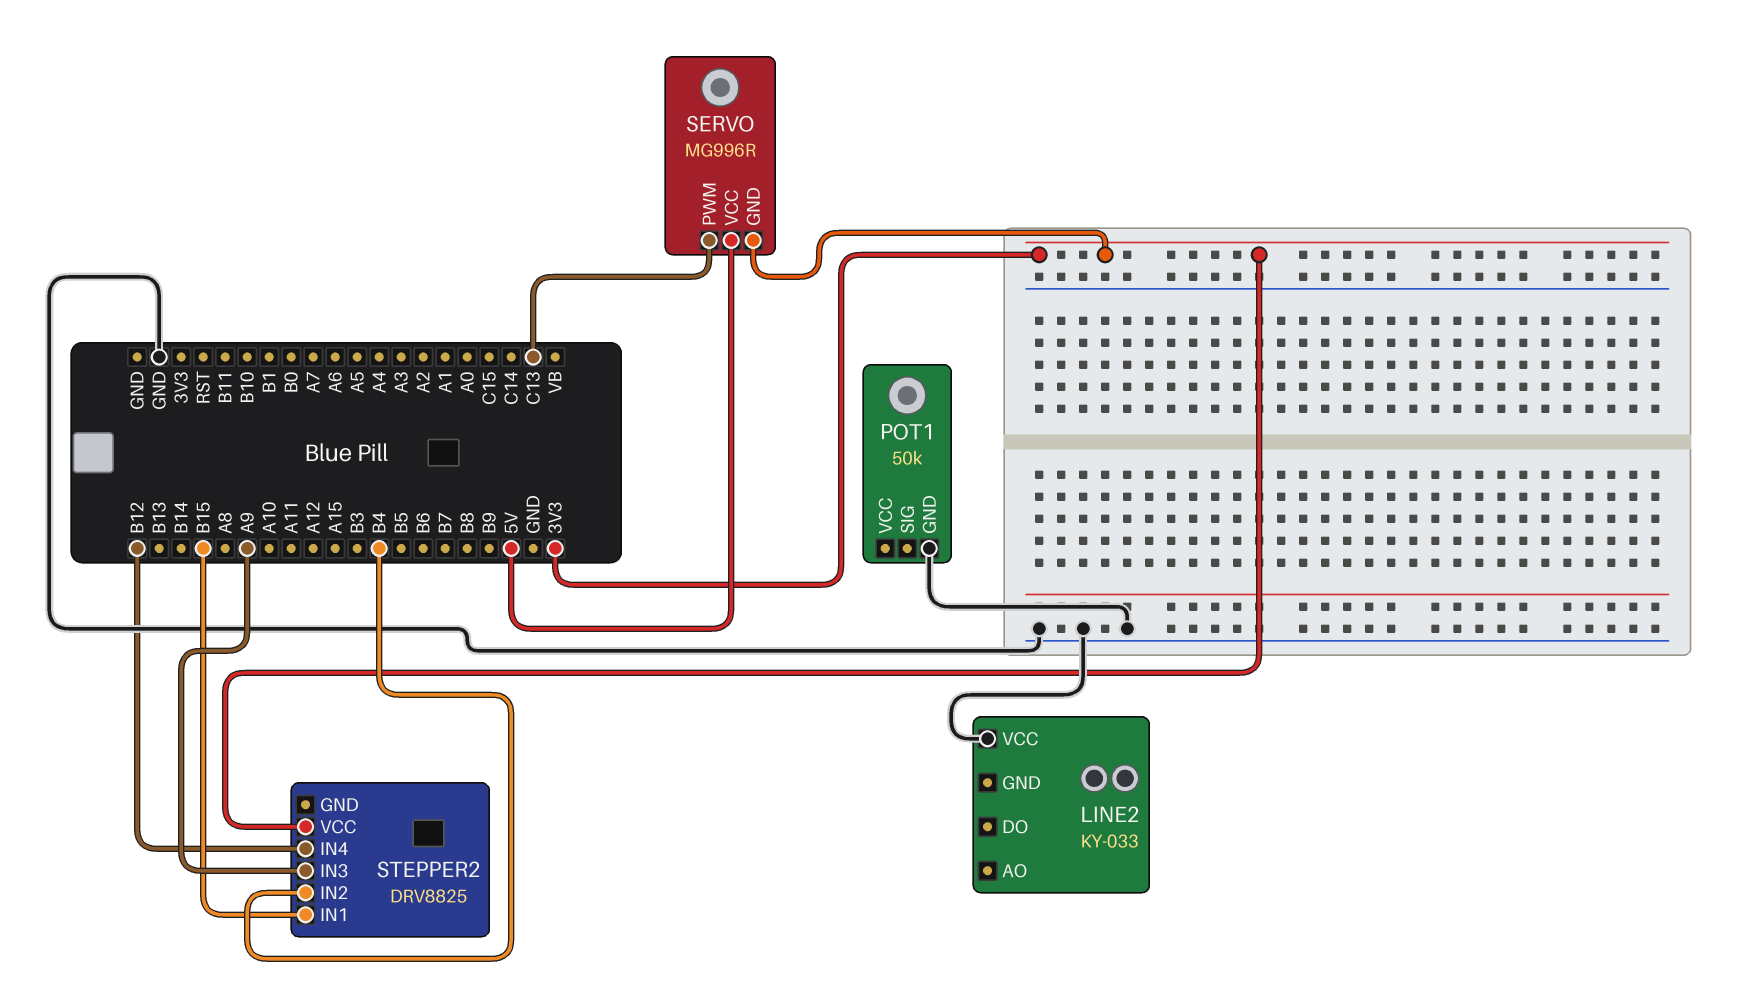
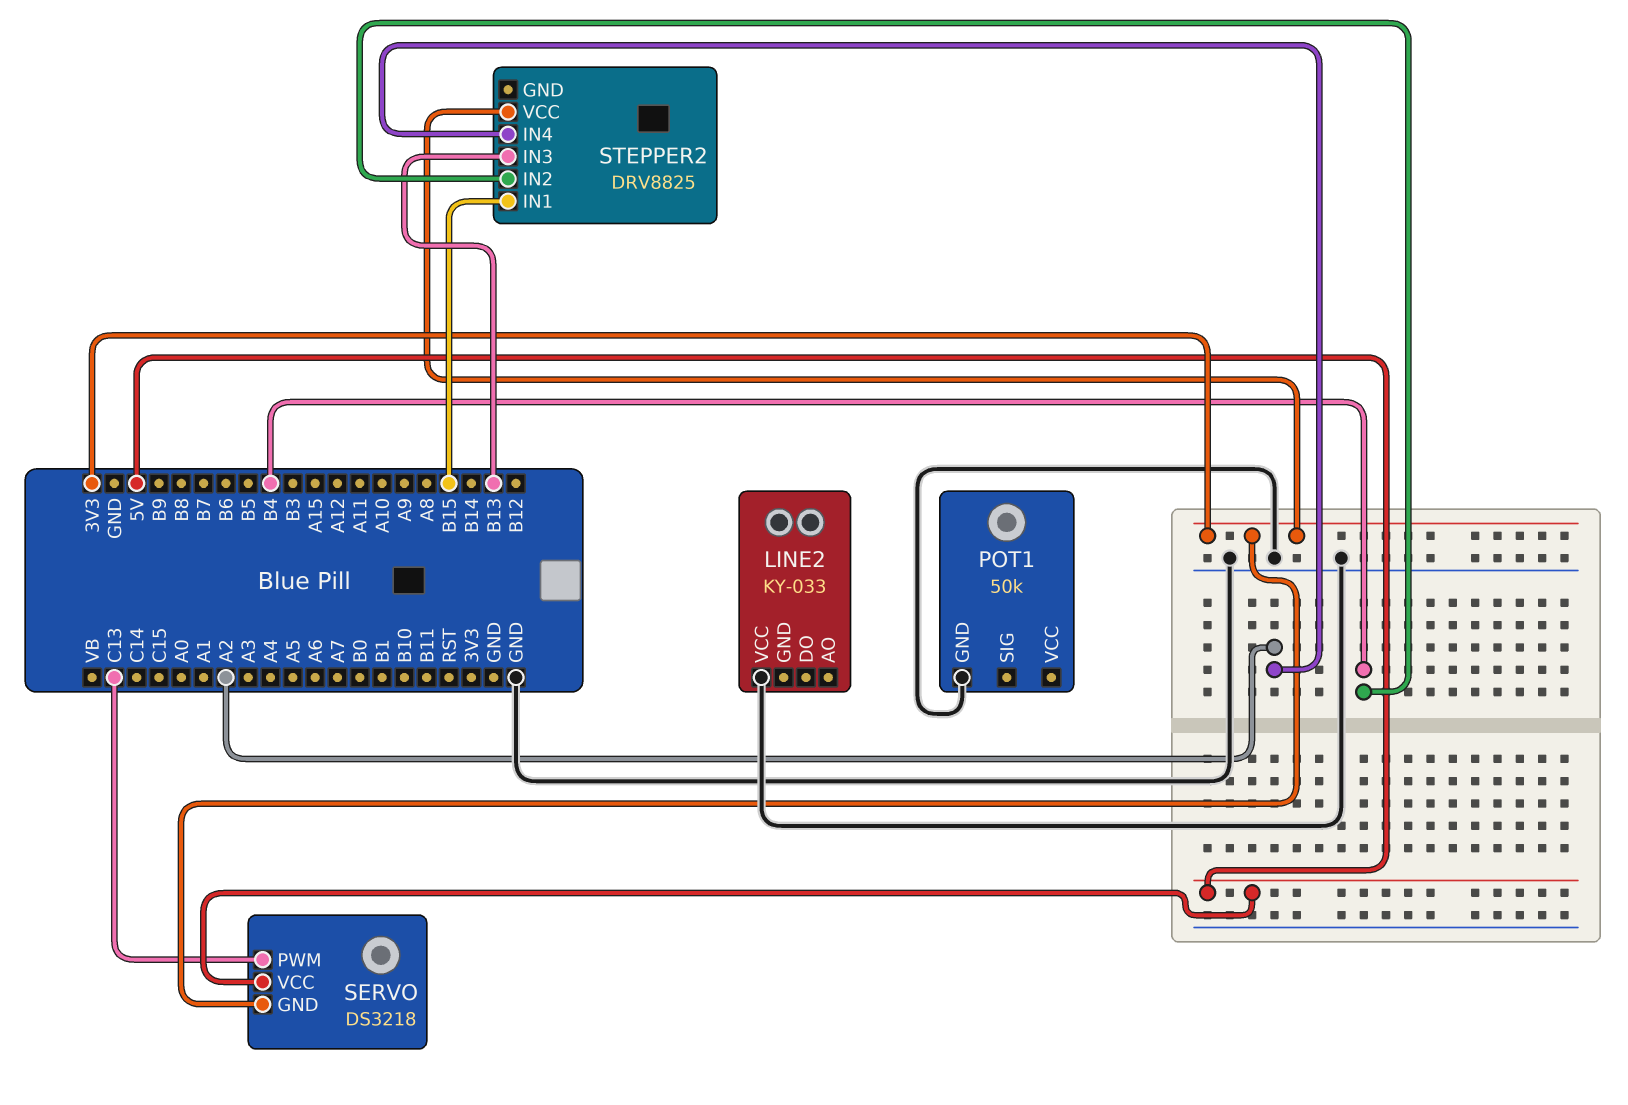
SERVO: MG996R -> DS3218
STEPPER2 pin IN3: A9 -> B13
STEPPER2 pin IN4: B12 -> A2

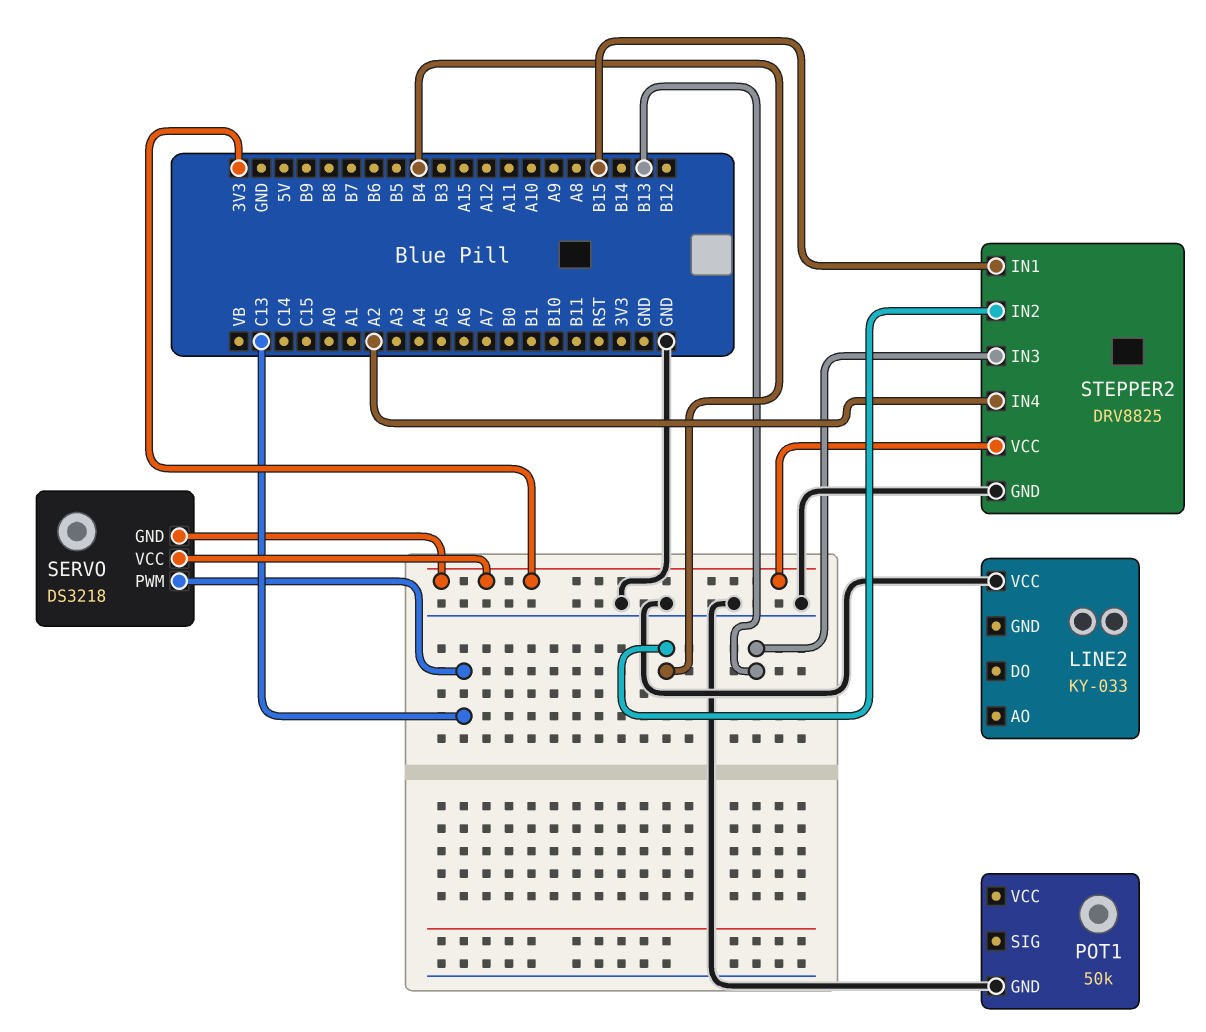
SERVO pin VCC: 5V -> 3V3
STEPPER2 pin GND: none -> GND

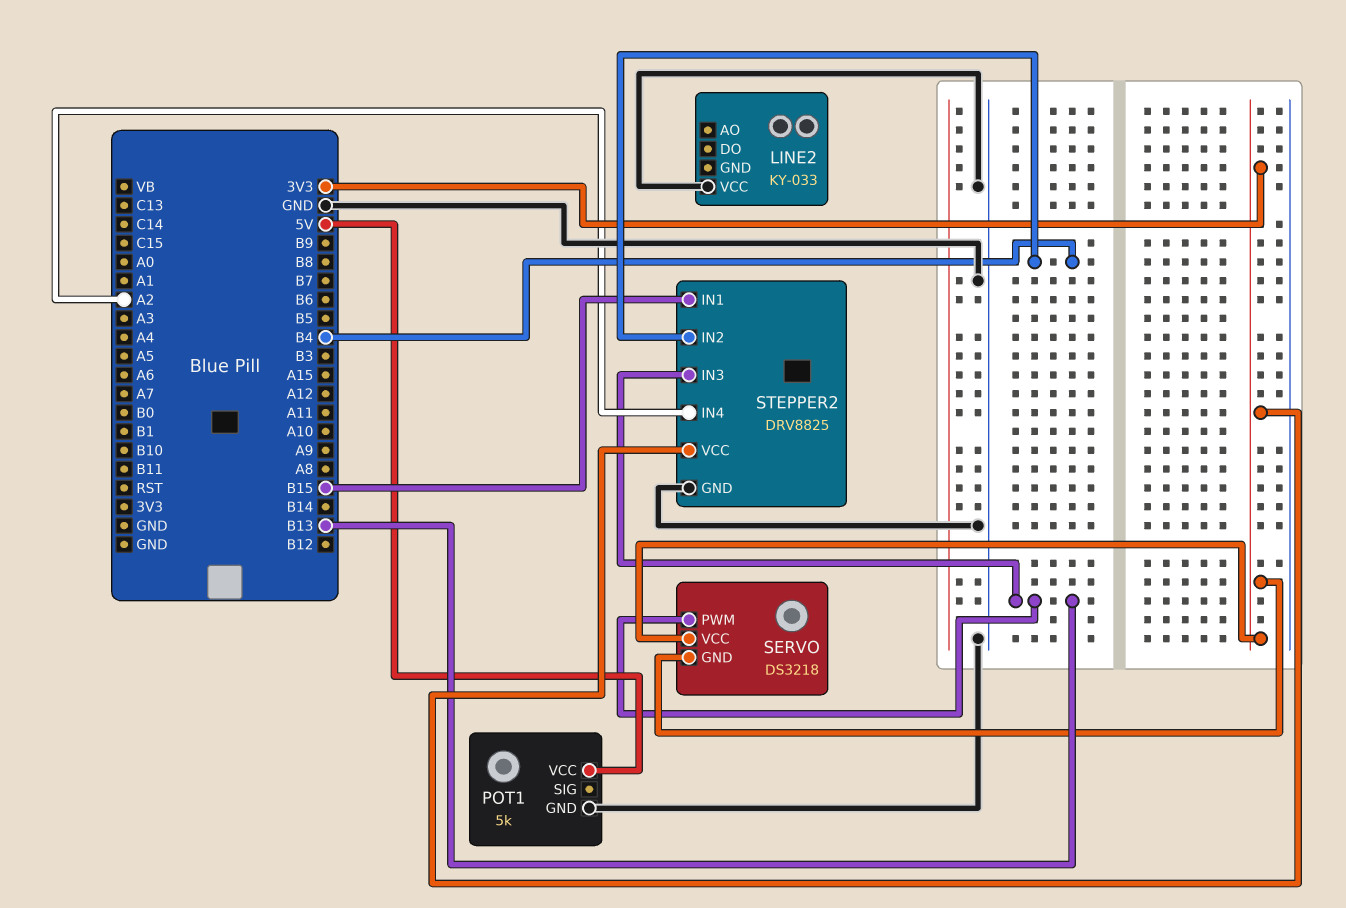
POT1: 50k -> 5k
POT1 pin VCC: none -> 5V
SERVO pin PWM: C13 -> B13

